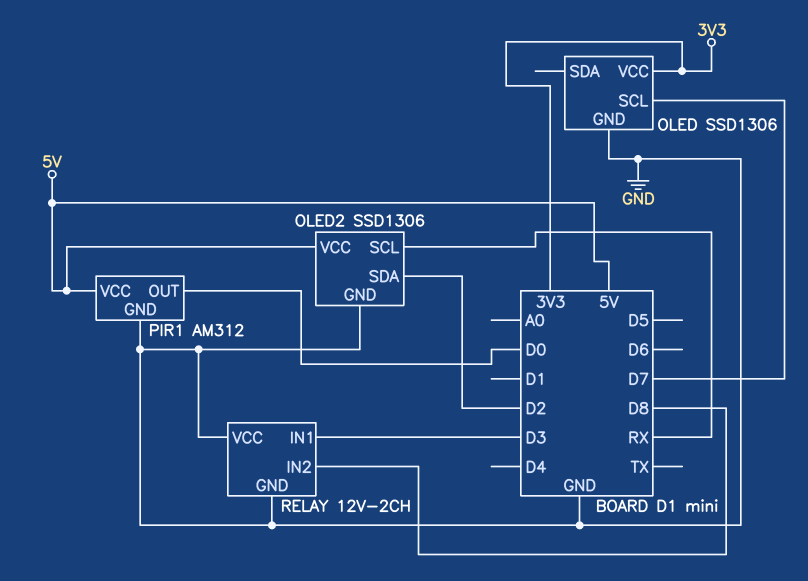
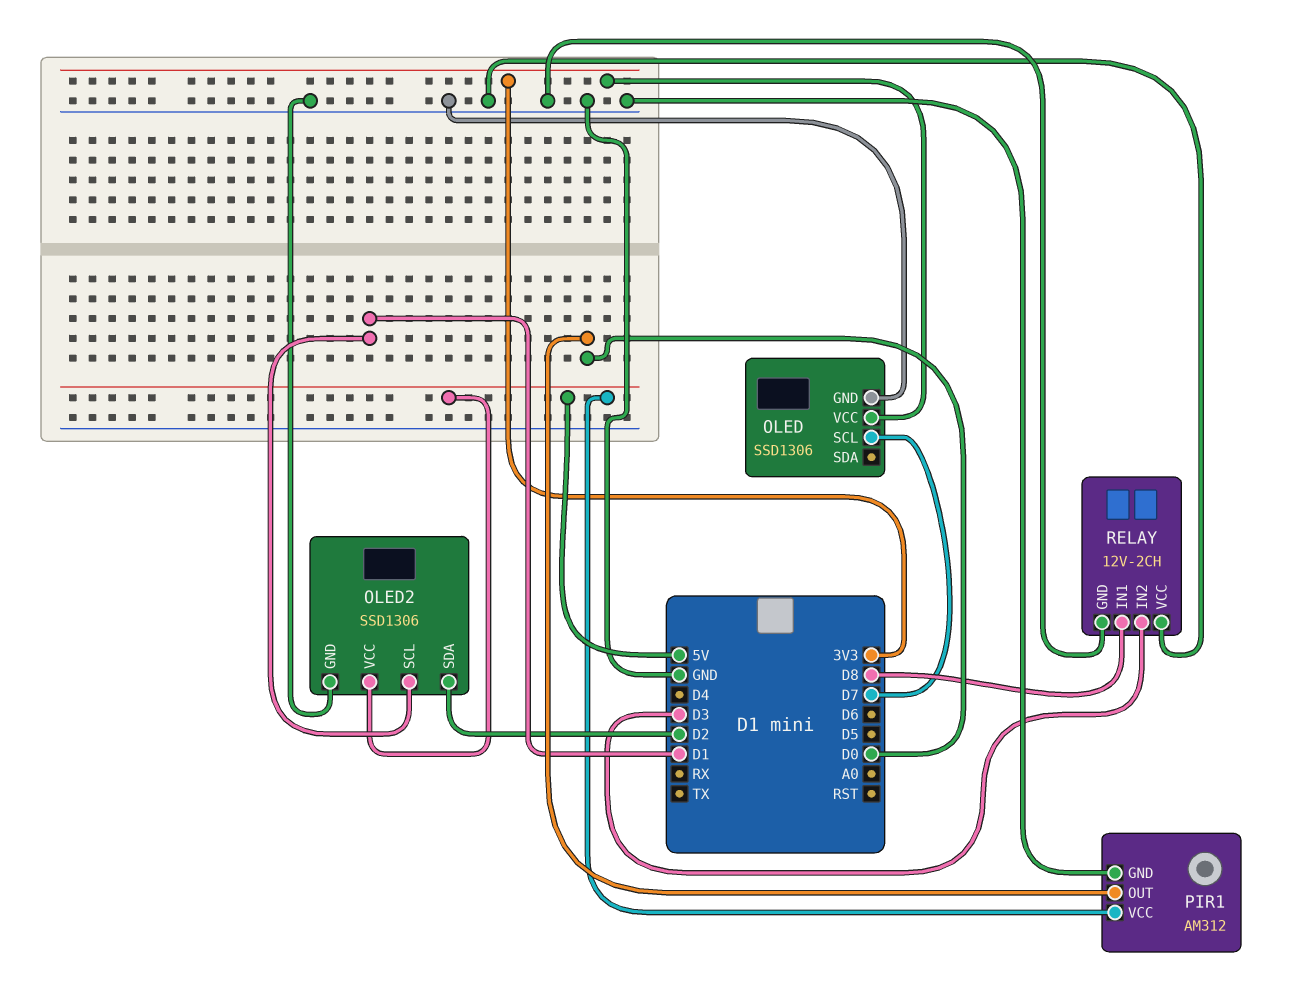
OLED2 pin SCL: RX -> D1
RELAY pin IN1: D3 -> D8
RELAY pin IN2: D8 -> D3

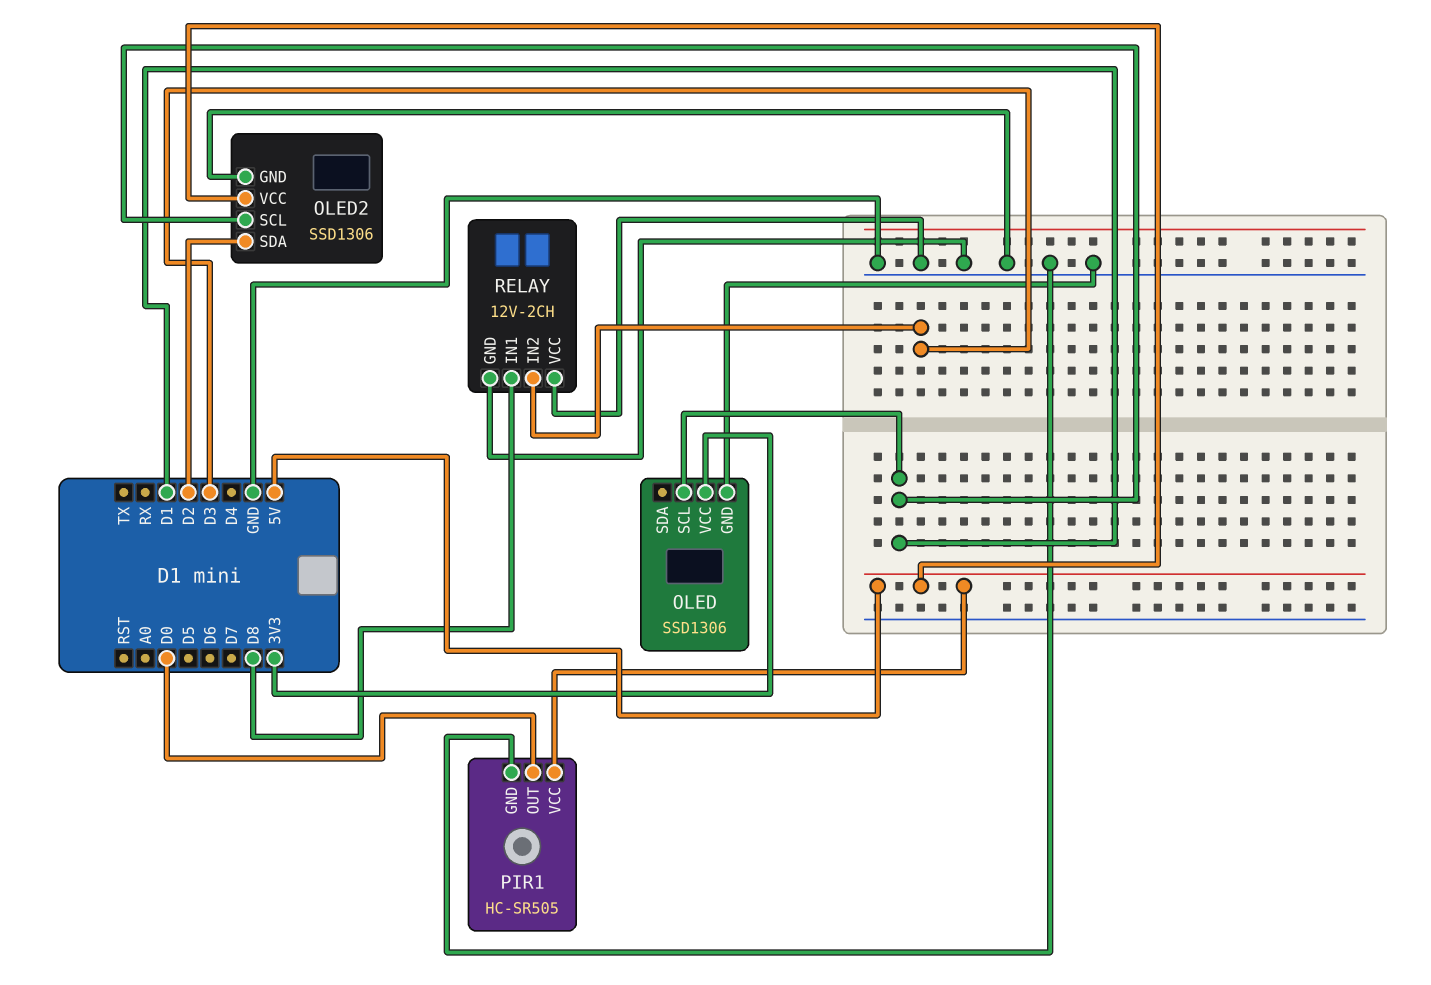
OLED pin SCL: D7 -> D1
PIR1: AM312 -> HC-SR505

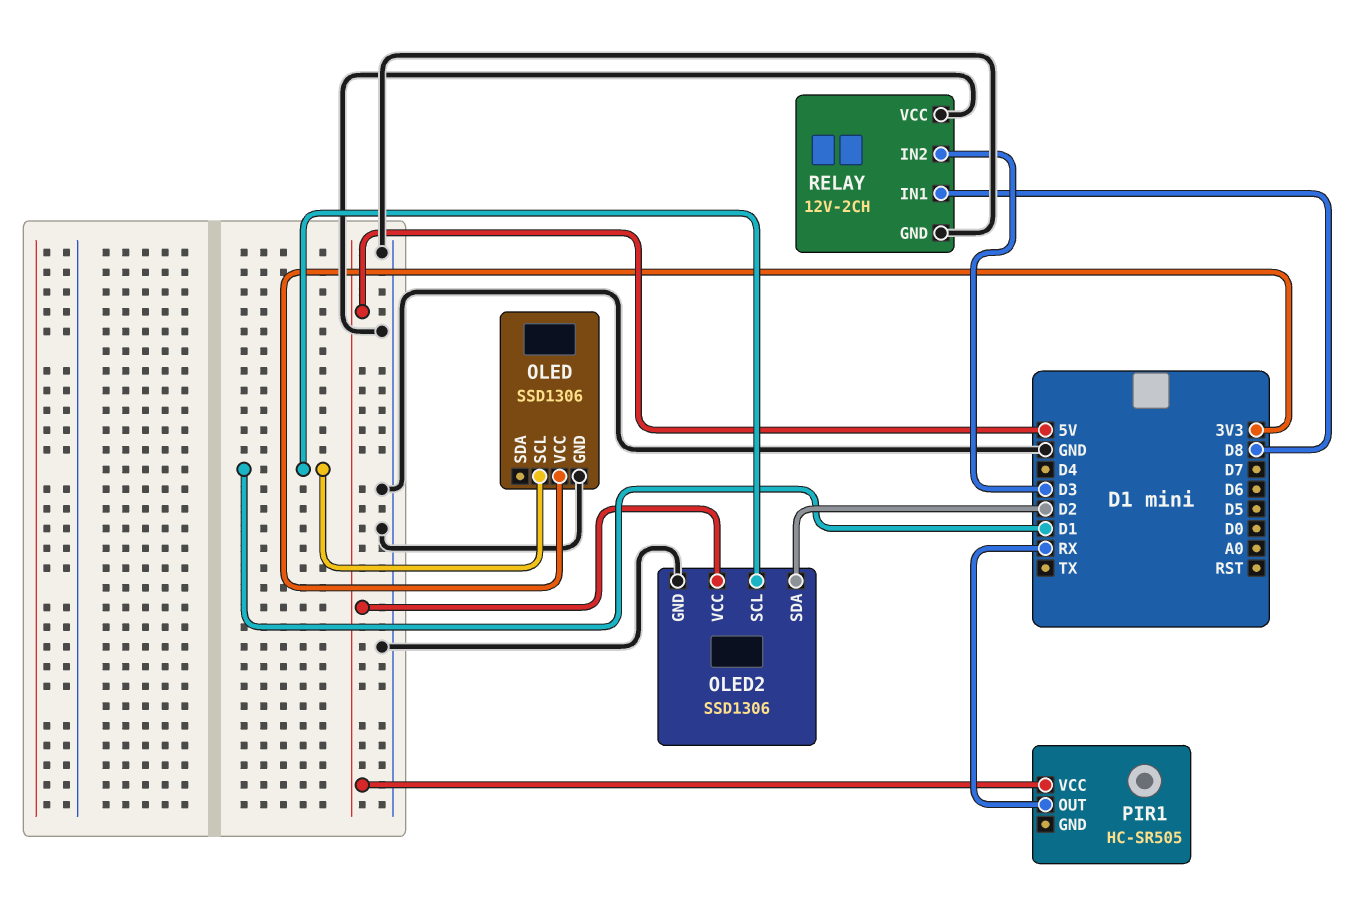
PIR1 pin GND: GND -> none
PIR1 pin OUT: D0 -> RX

